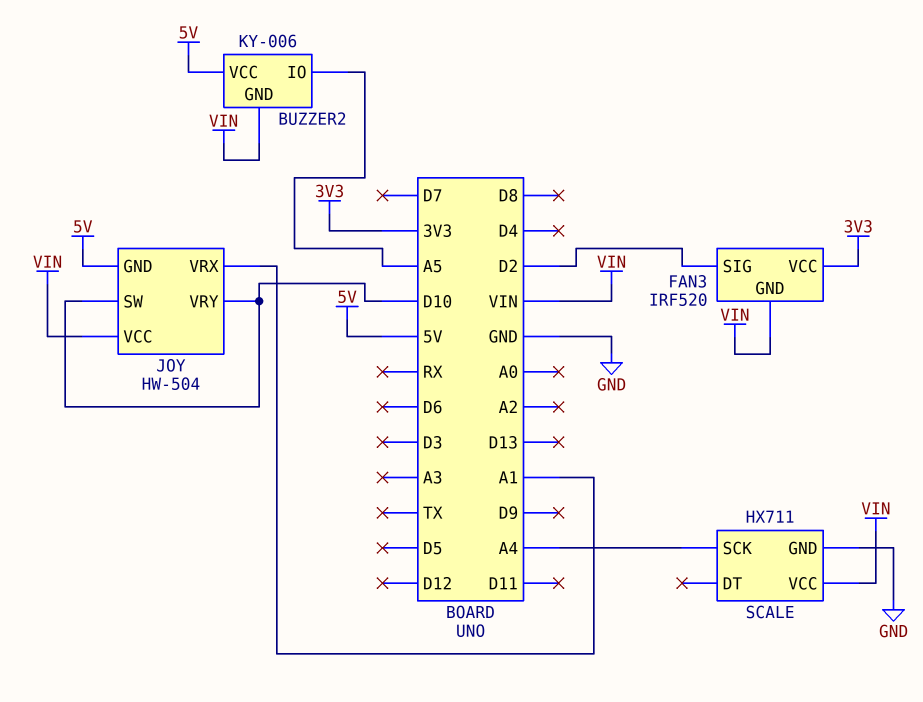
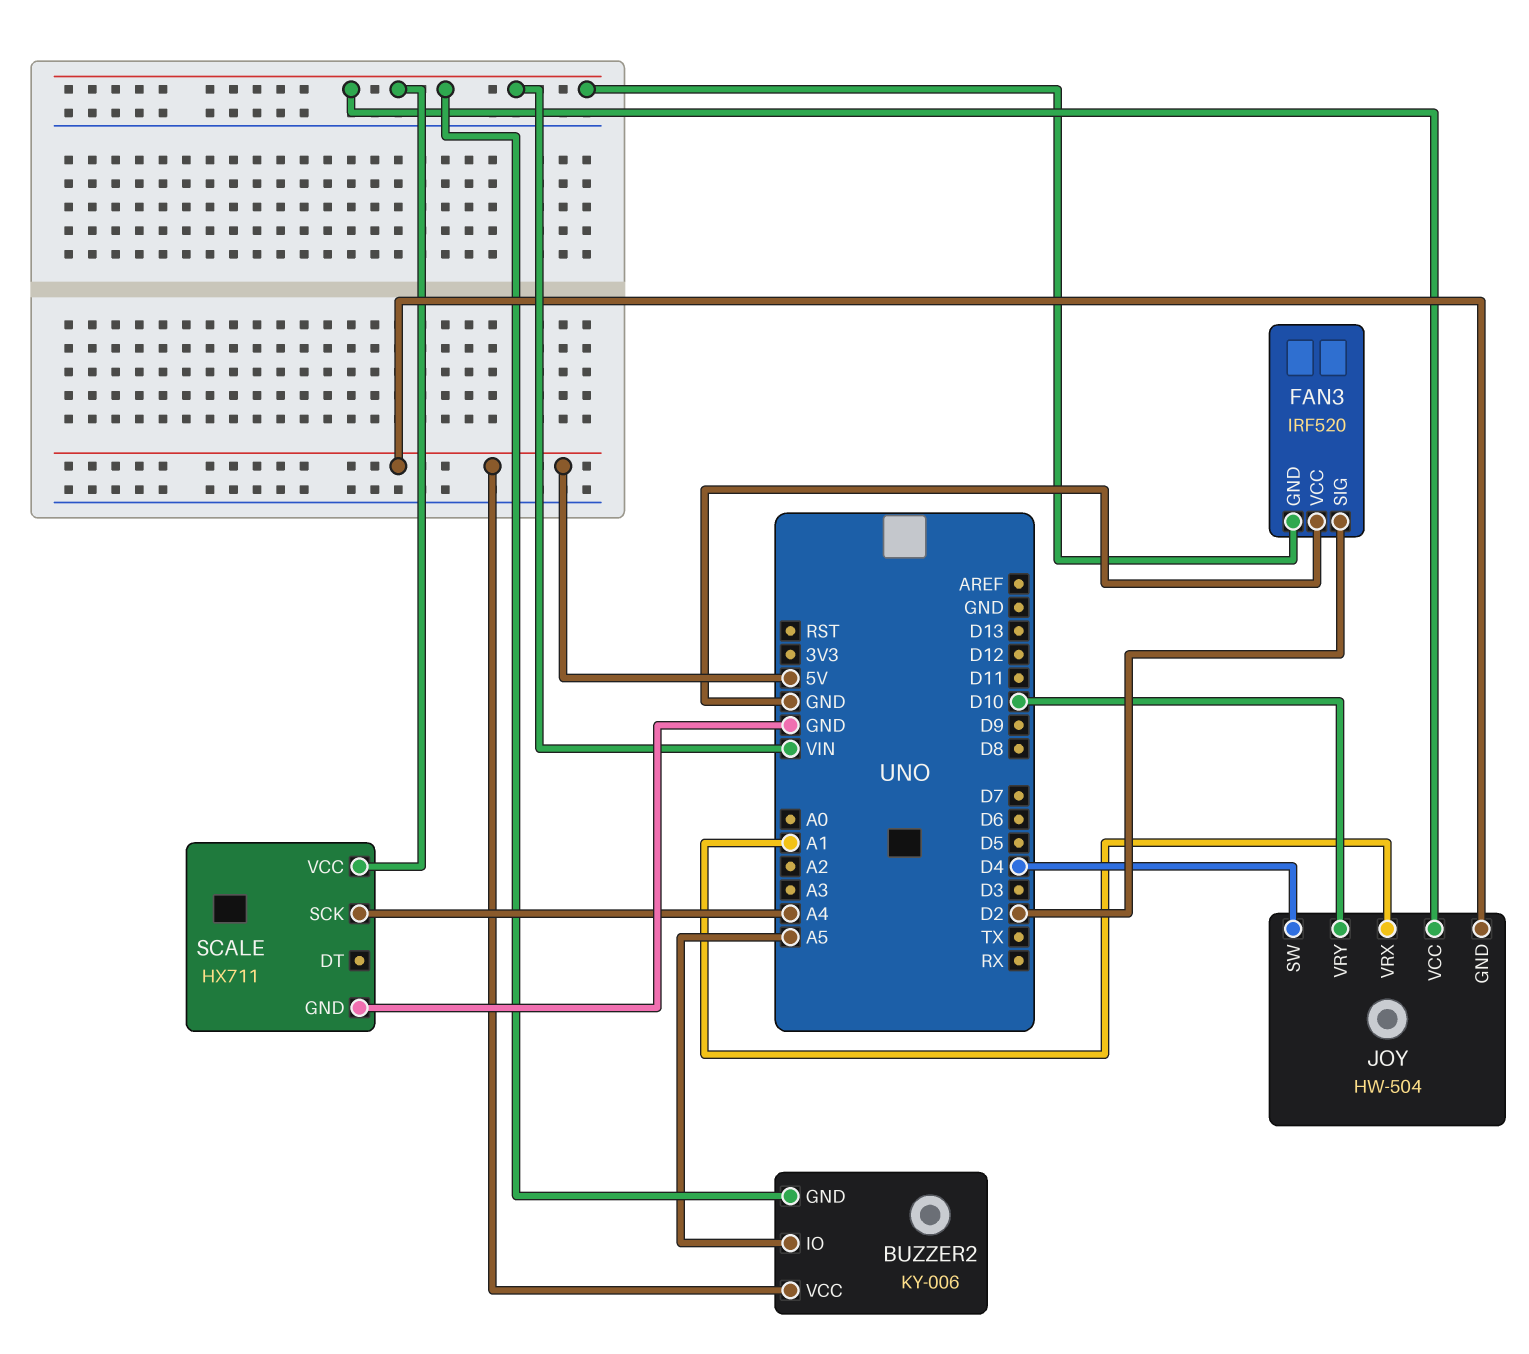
FAN3 pin VCC: 3V3 -> GND
JOY pin SW: D10 -> D4

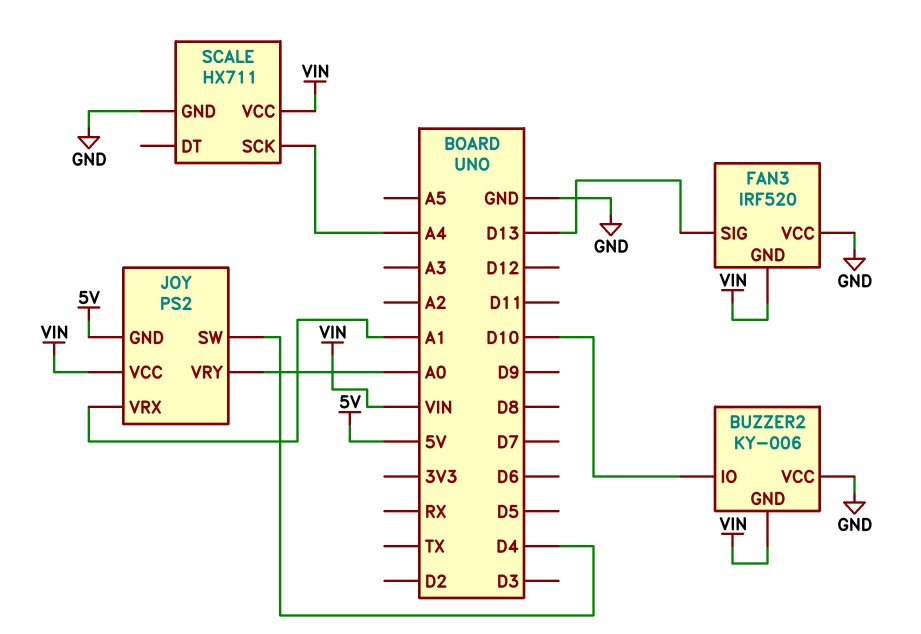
BUZZER2 pin IO: A5 -> D10
BUZZER2 pin VCC: 5V -> GND
FAN3 pin SIG: D2 -> D13
JOY: HW-504 -> PS2
JOY pin VRY: D10 -> A0

